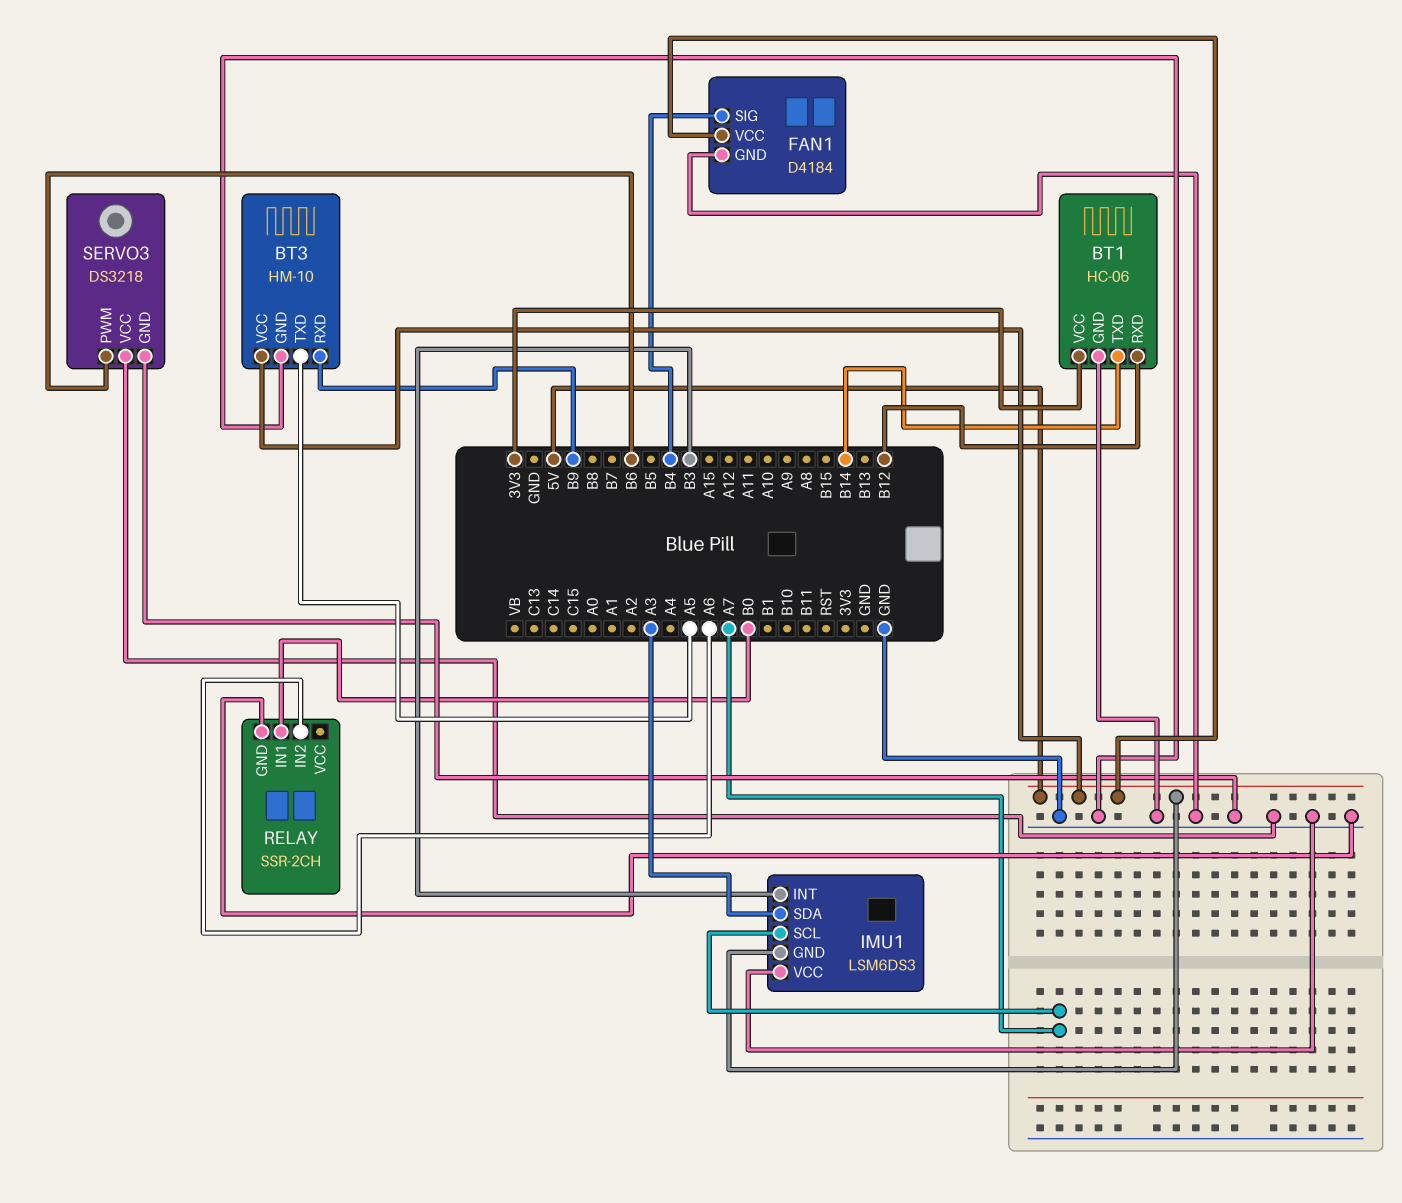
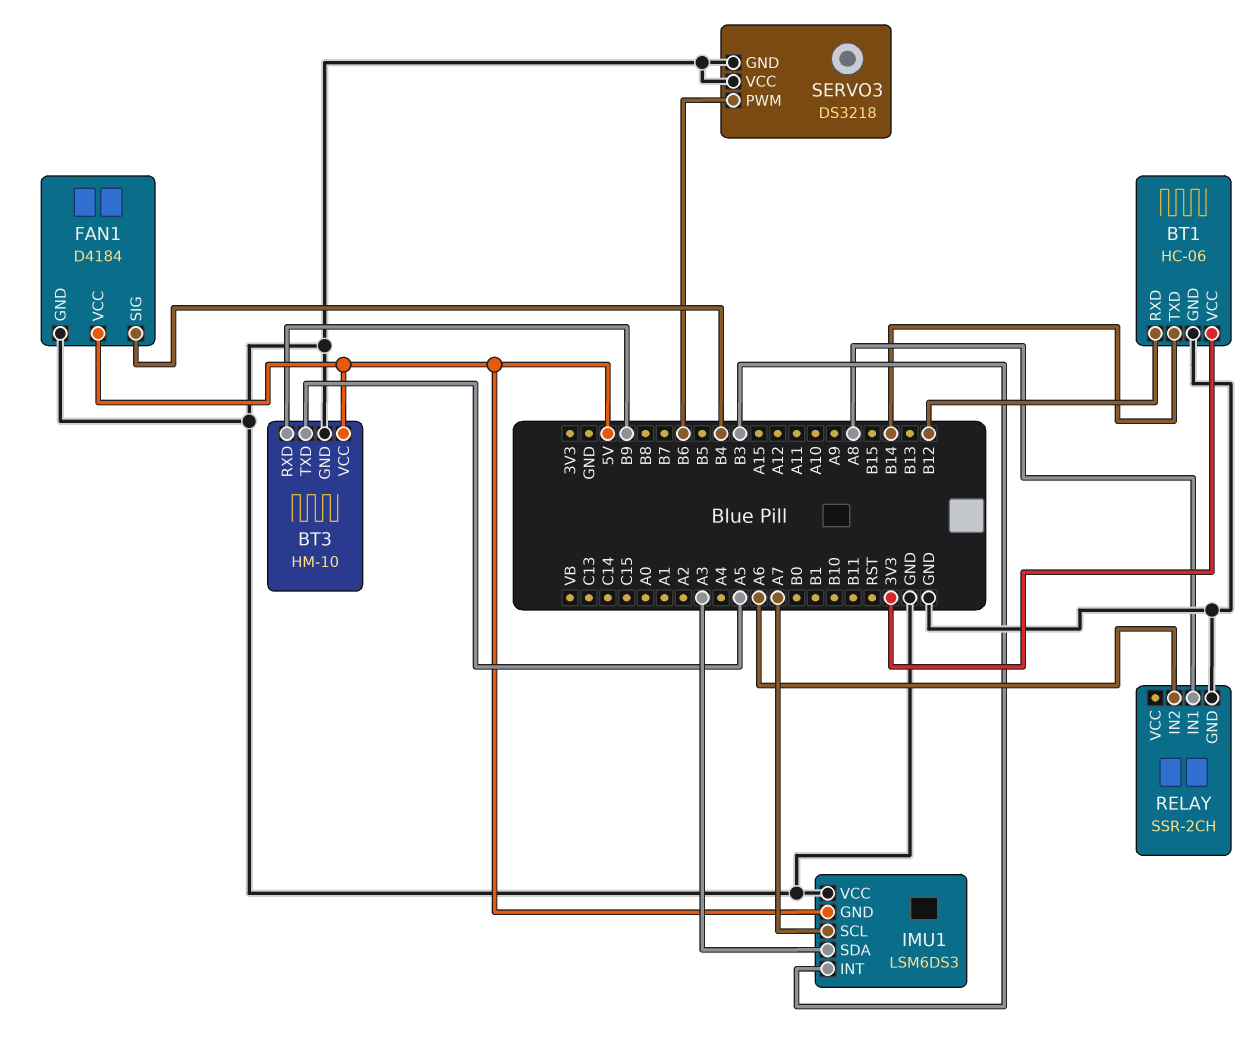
RELAY pin IN1: B0 -> A8

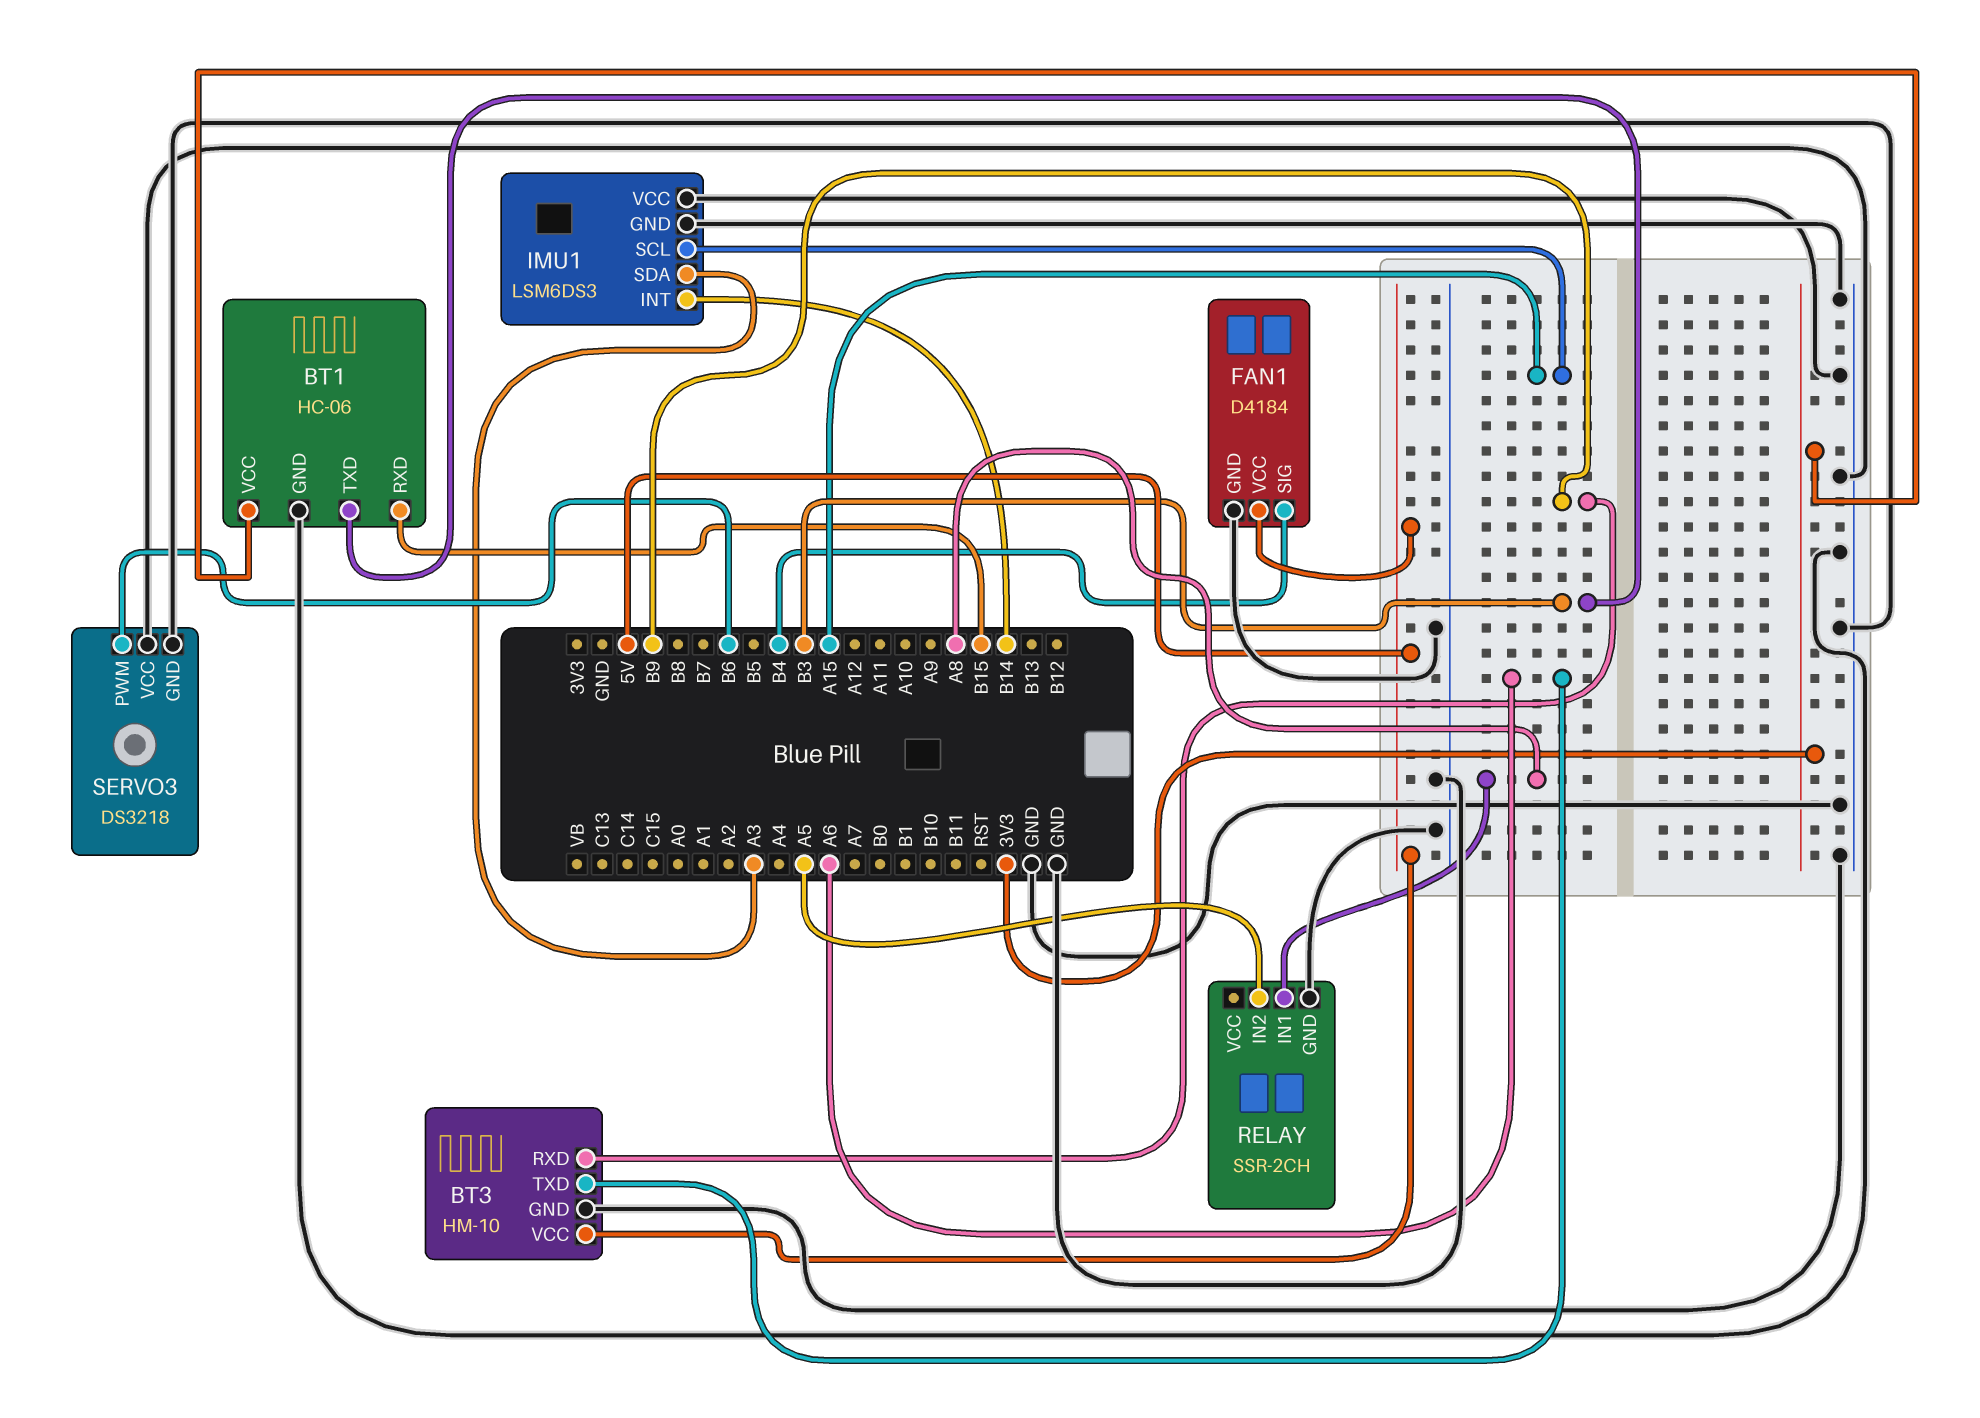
BT1 pin RXD: B12 -> B15
BT1 pin TXD: B14 -> B3
BT3 pin TXD: A5 -> A6
IMU1 pin GND: 5V -> GND
IMU1 pin INT: B3 -> B14
IMU1 pin SCL: A7 -> A15
RELAY pin IN2: A6 -> A5

